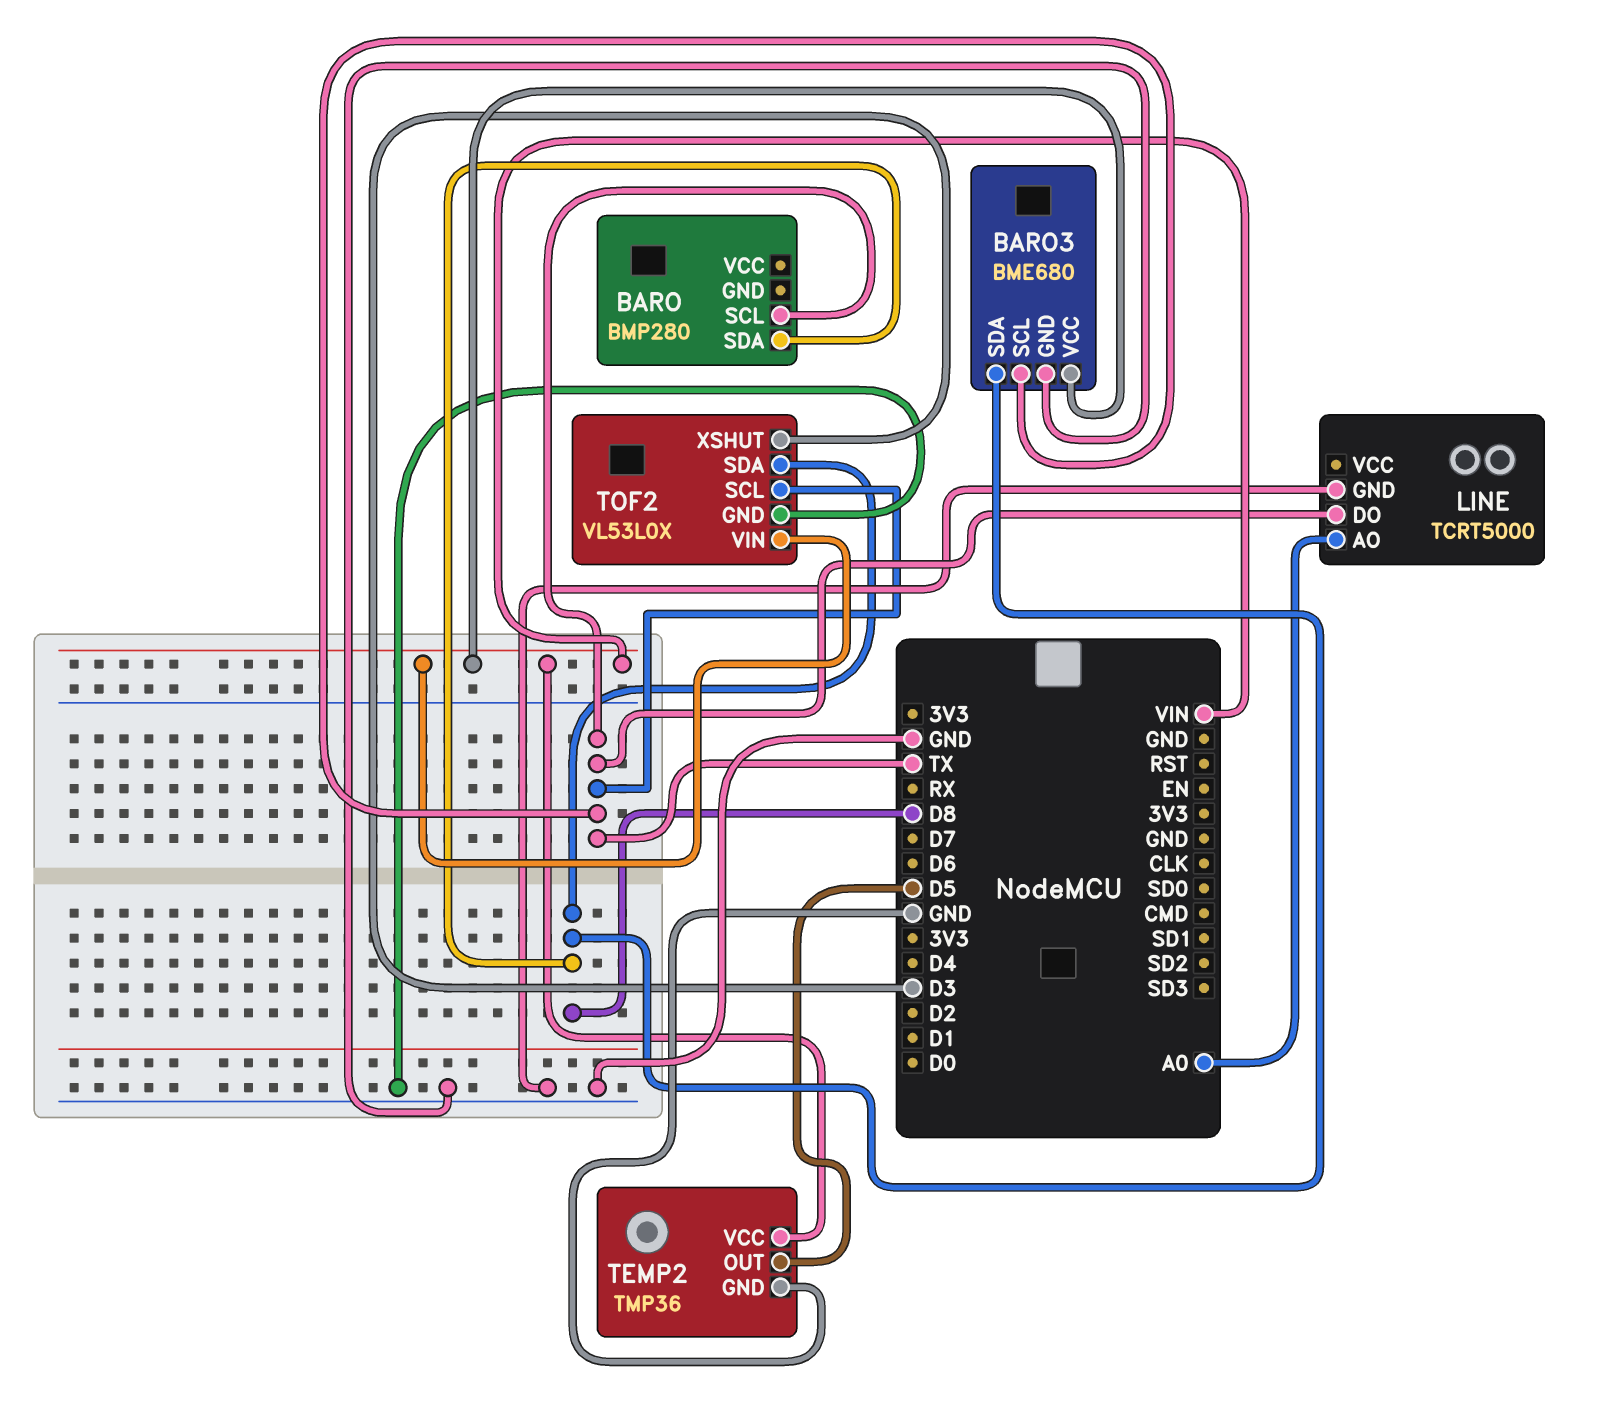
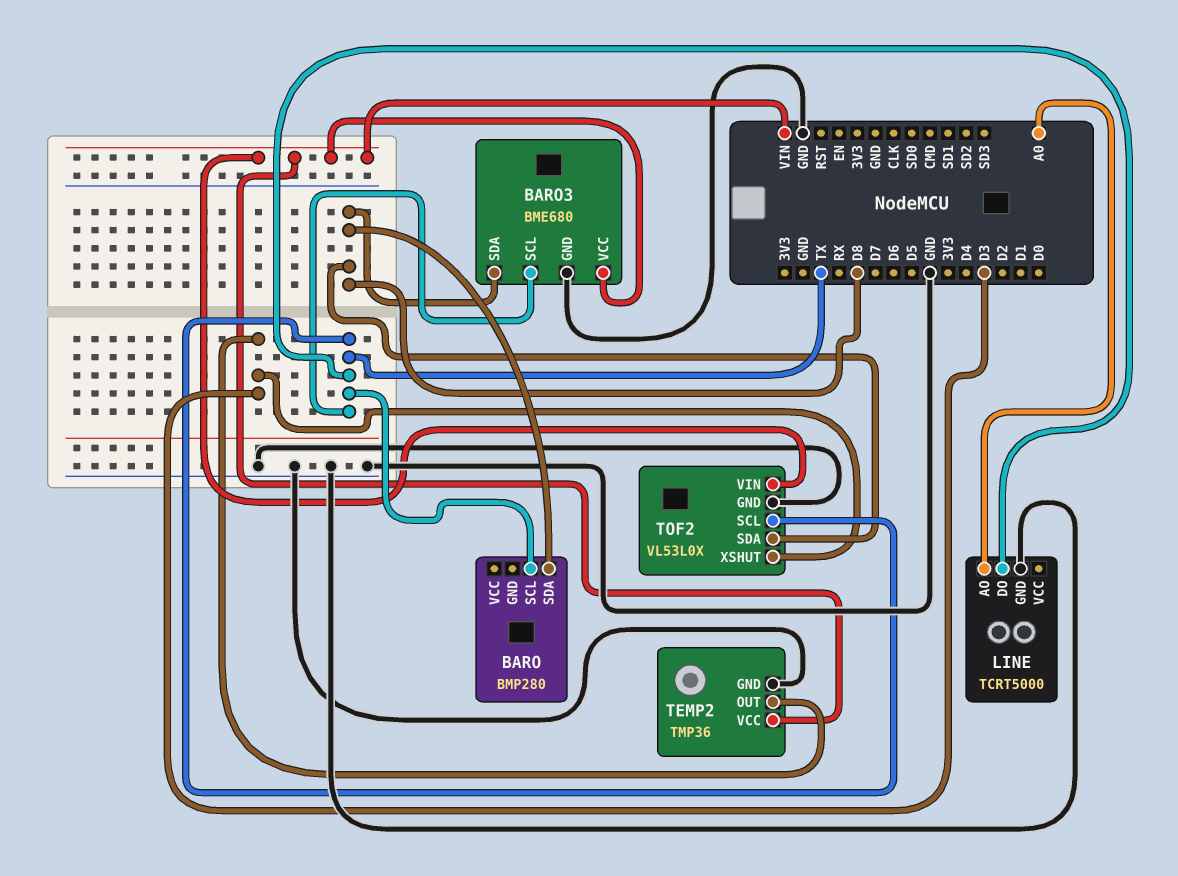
TEMP2 pin OUT: D5 -> D3

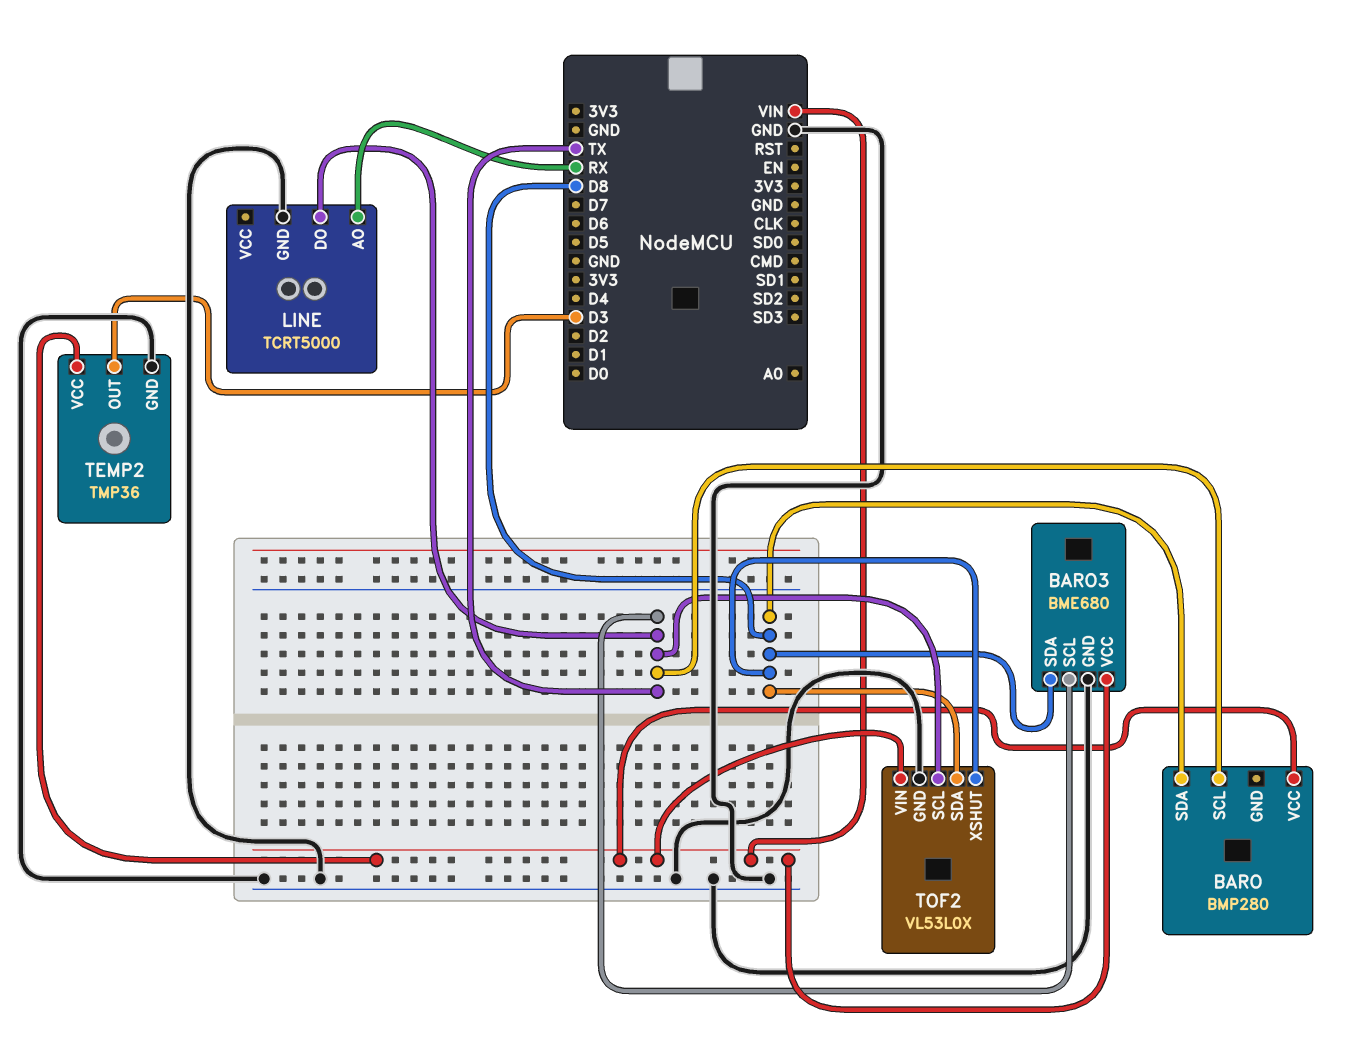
BARO pin VCC: none -> VIN
LINE pin AO: A0 -> RX
TOF2 pin XSHUT: D3 -> D8

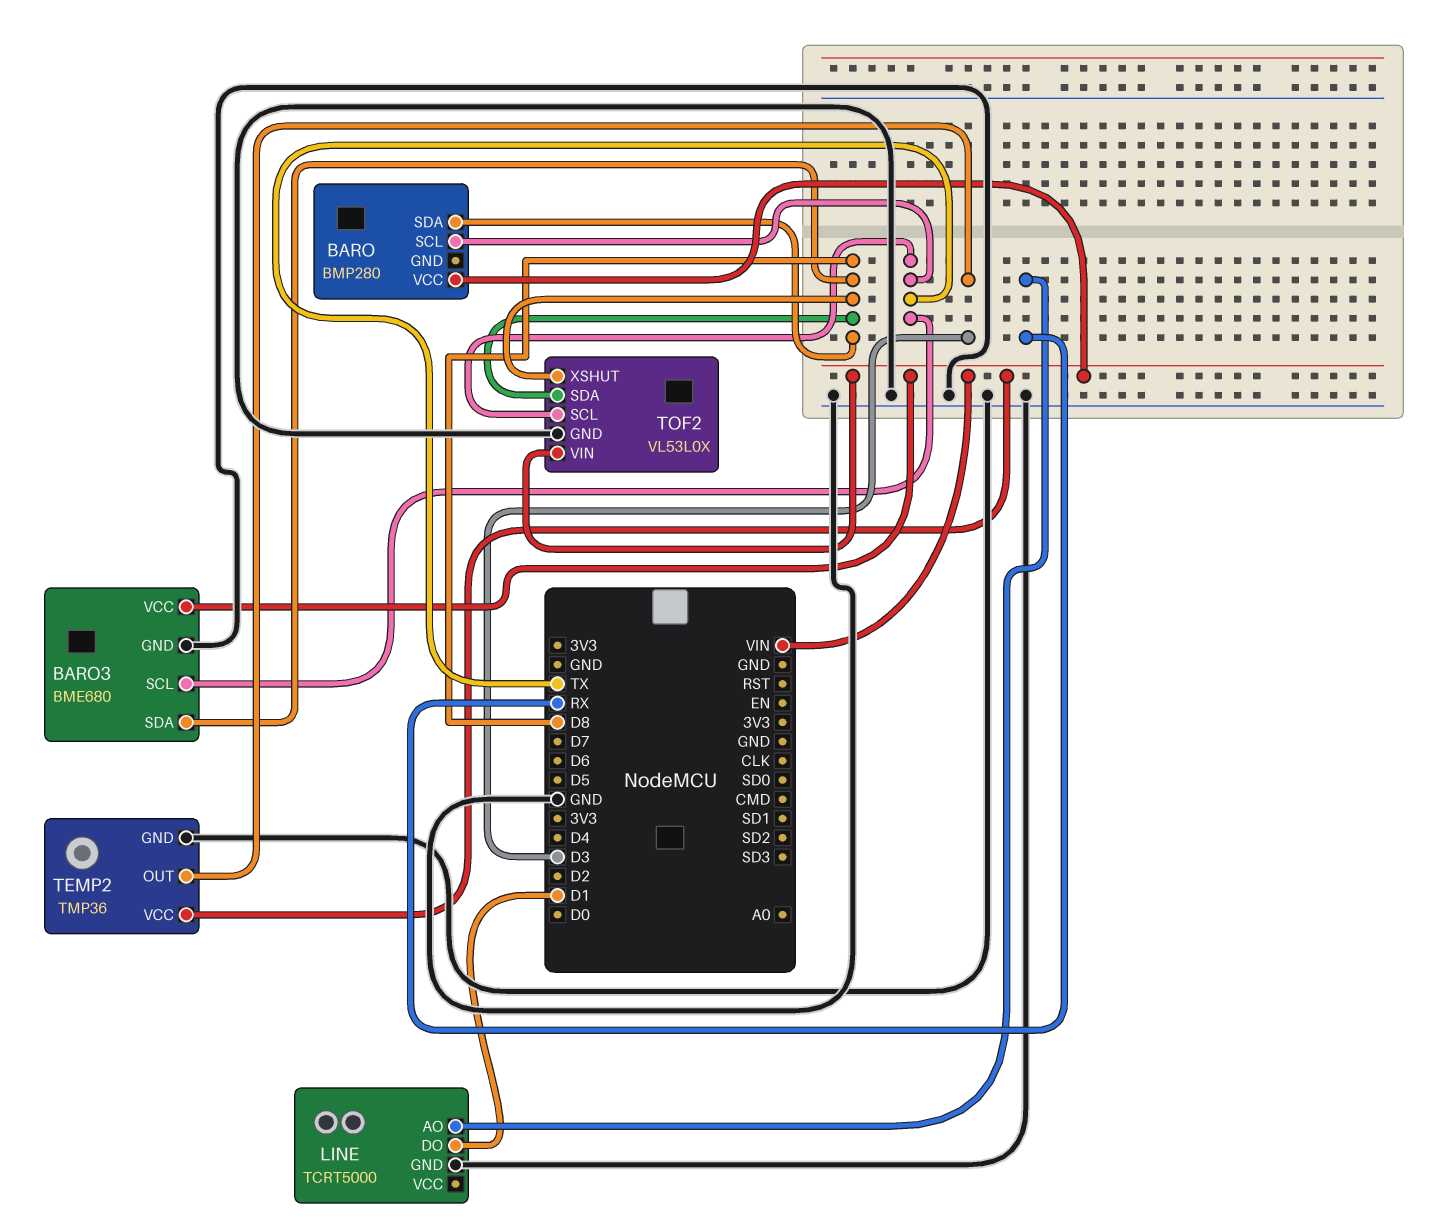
LINE pin DO: TX -> D1

